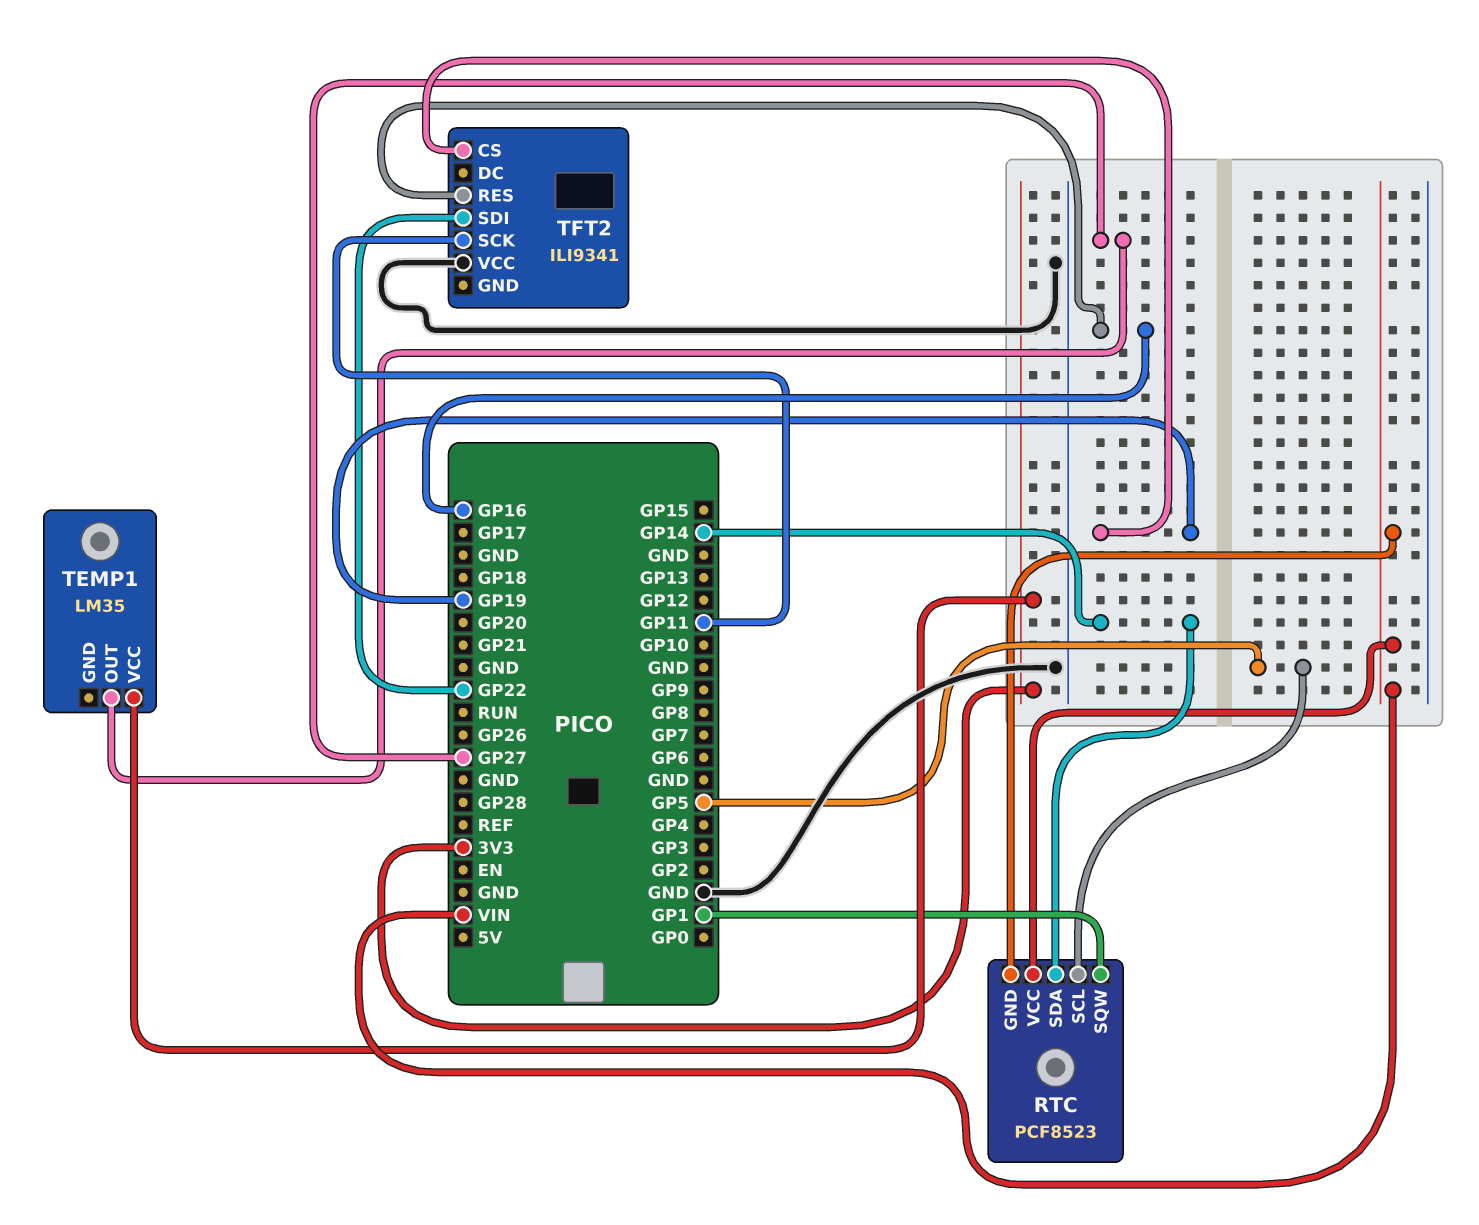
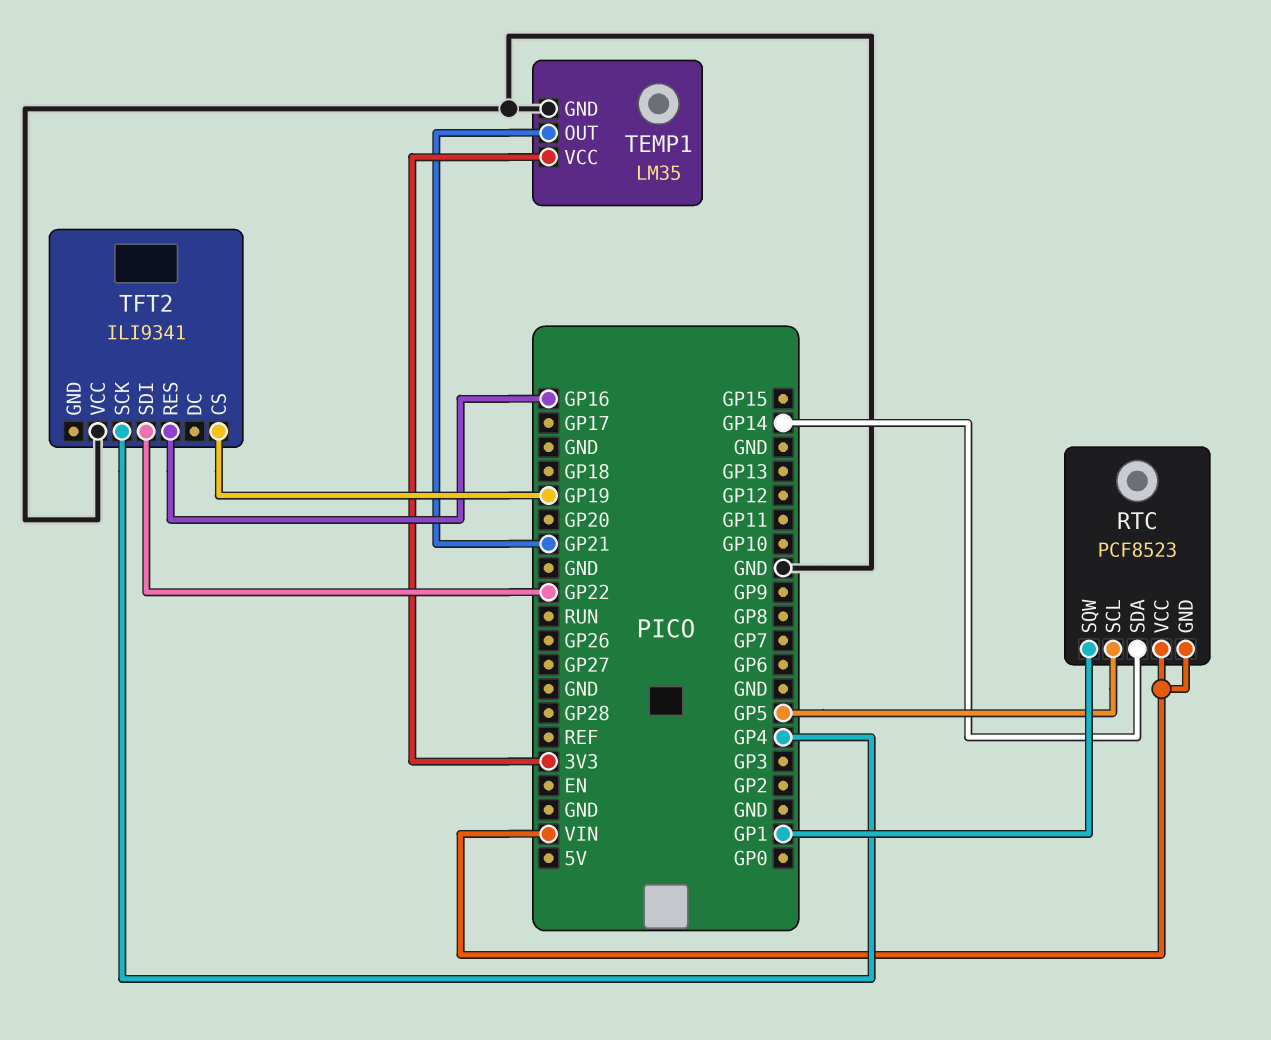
TEMP1 pin GND: none -> GND
TEMP1 pin OUT: GP27 -> GP21
TFT2 pin SCK: GP11 -> GP4

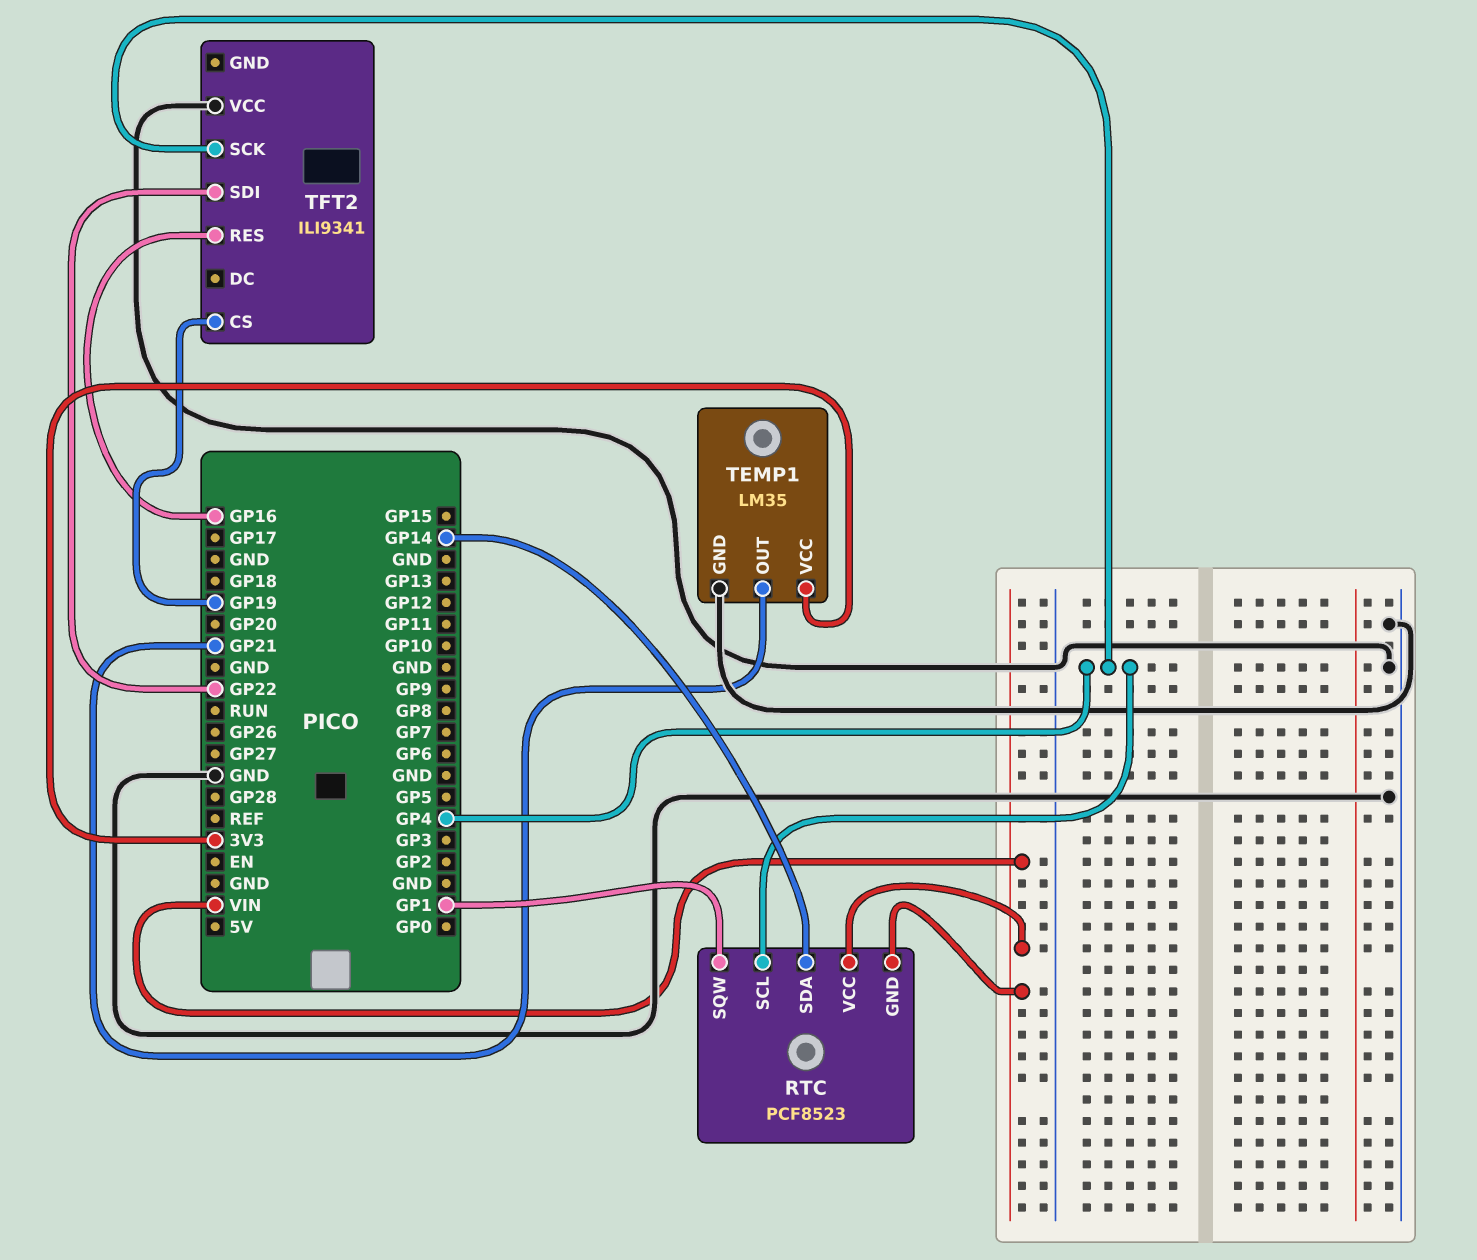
RTC pin SCL: GP5 -> GP4

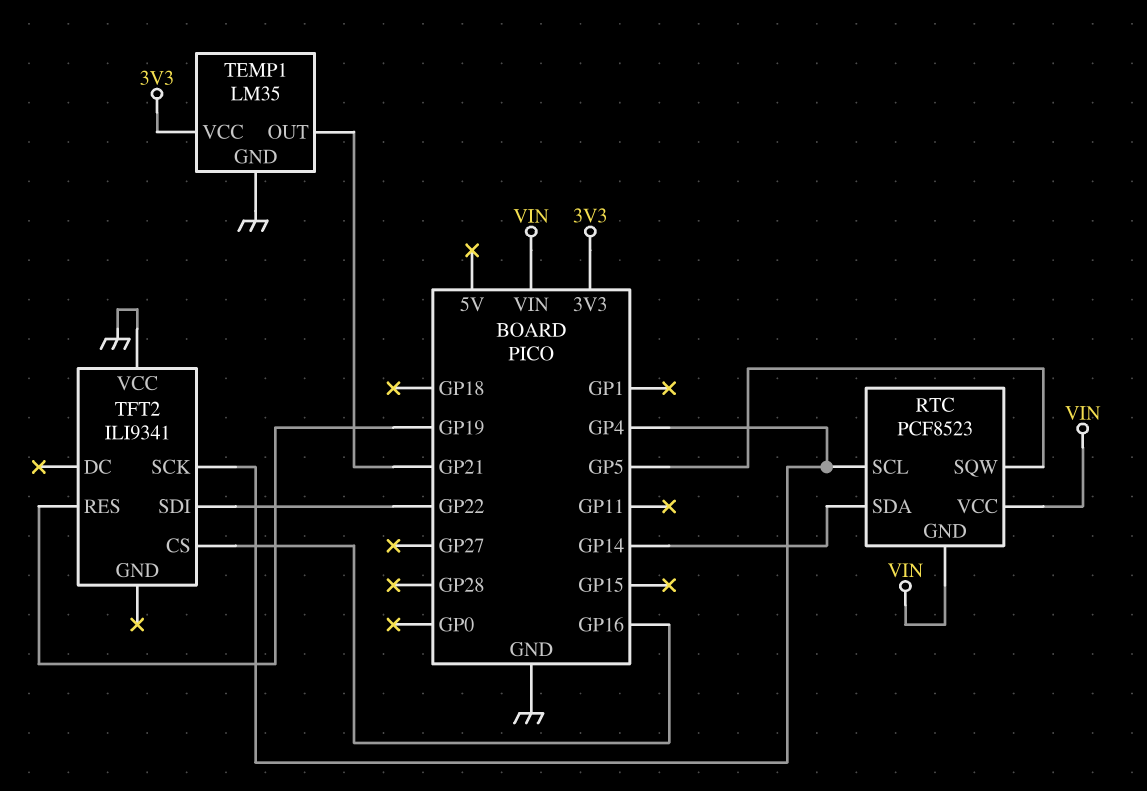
RTC pin SQW: GP1 -> GP5
TFT2 pin CS: GP19 -> GP16
TFT2 pin RES: GP16 -> GP19

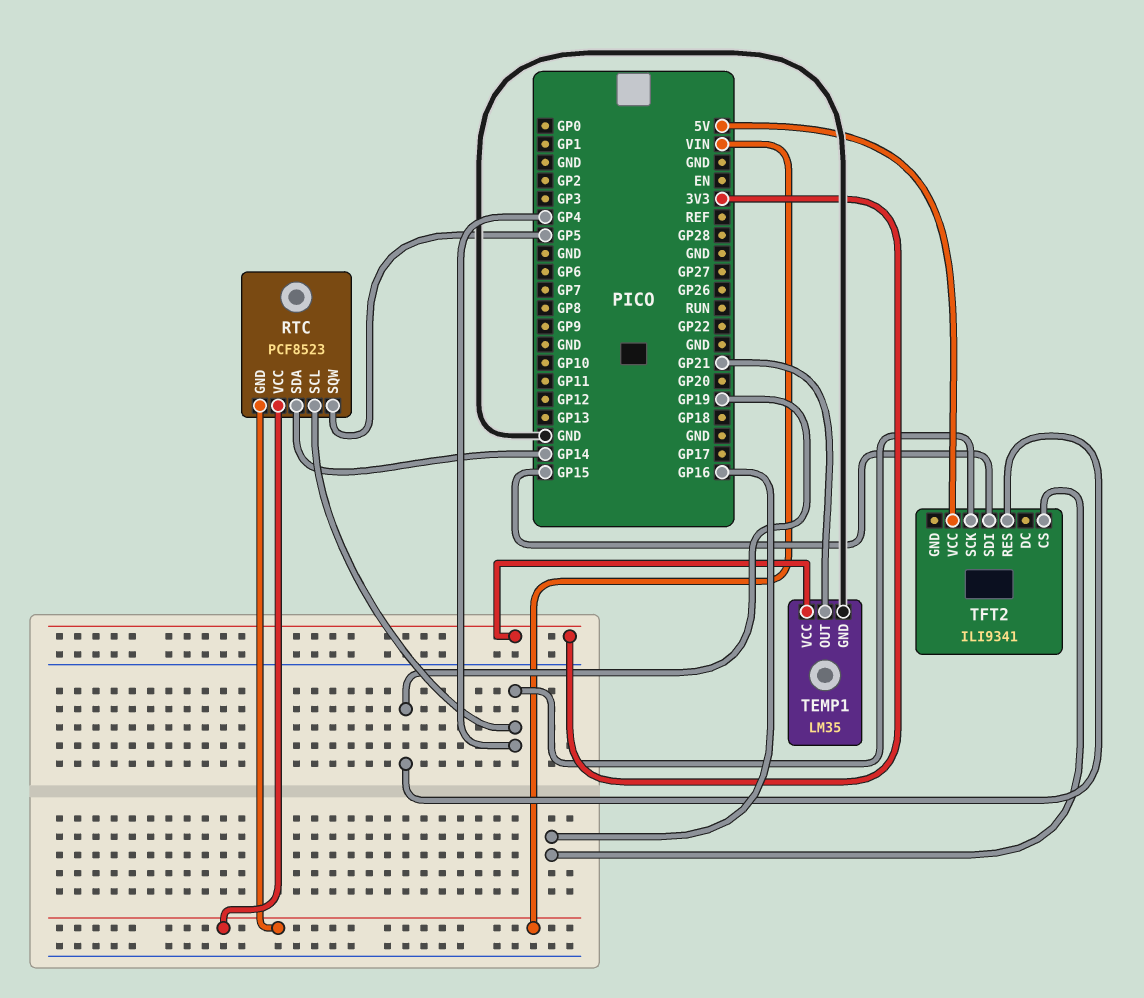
TFT2 pin SDI: GP22 -> GP15
TFT2 pin VCC: GND -> 5V

